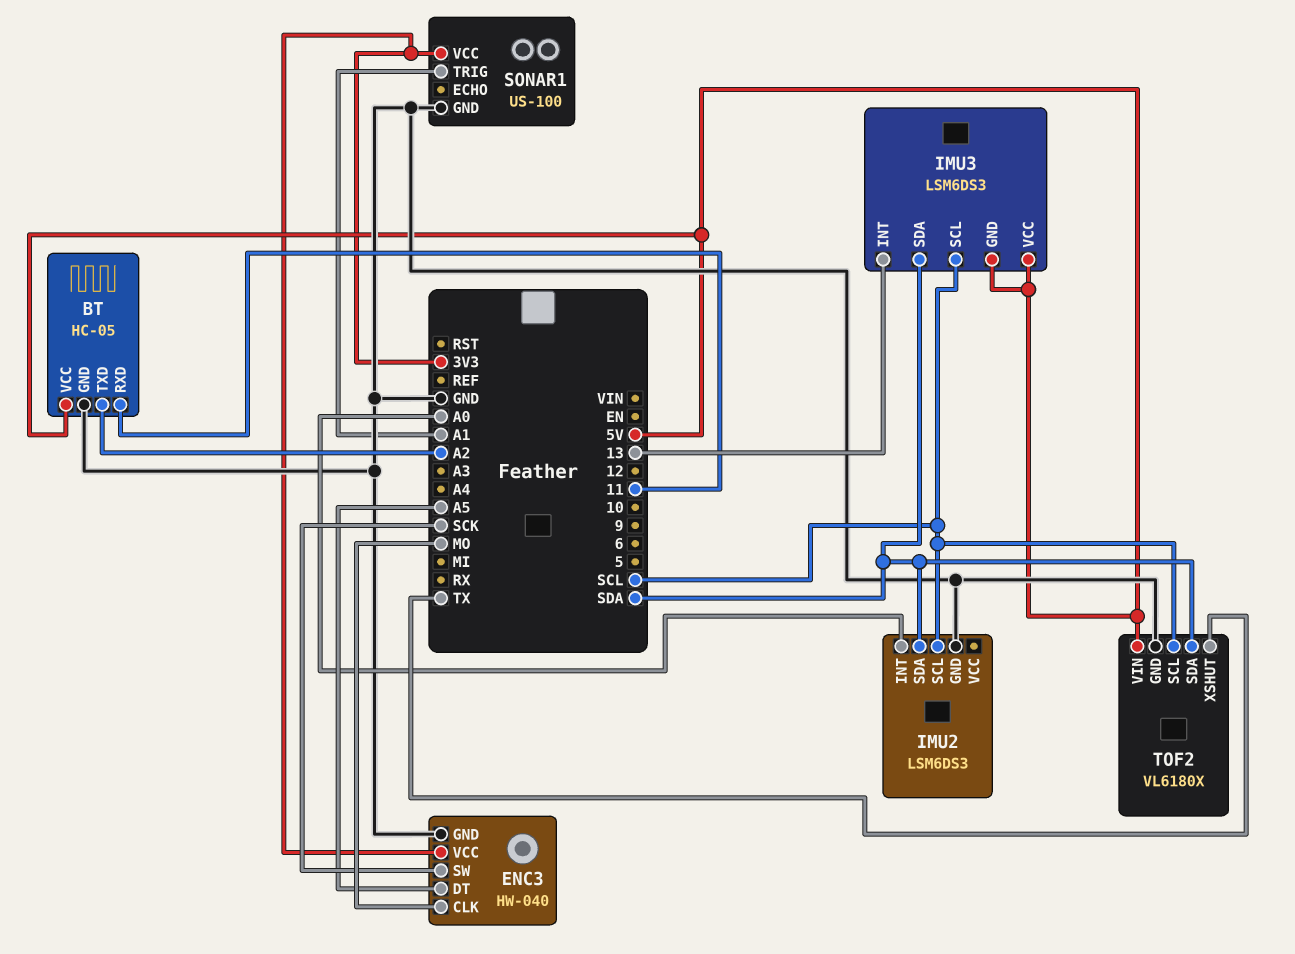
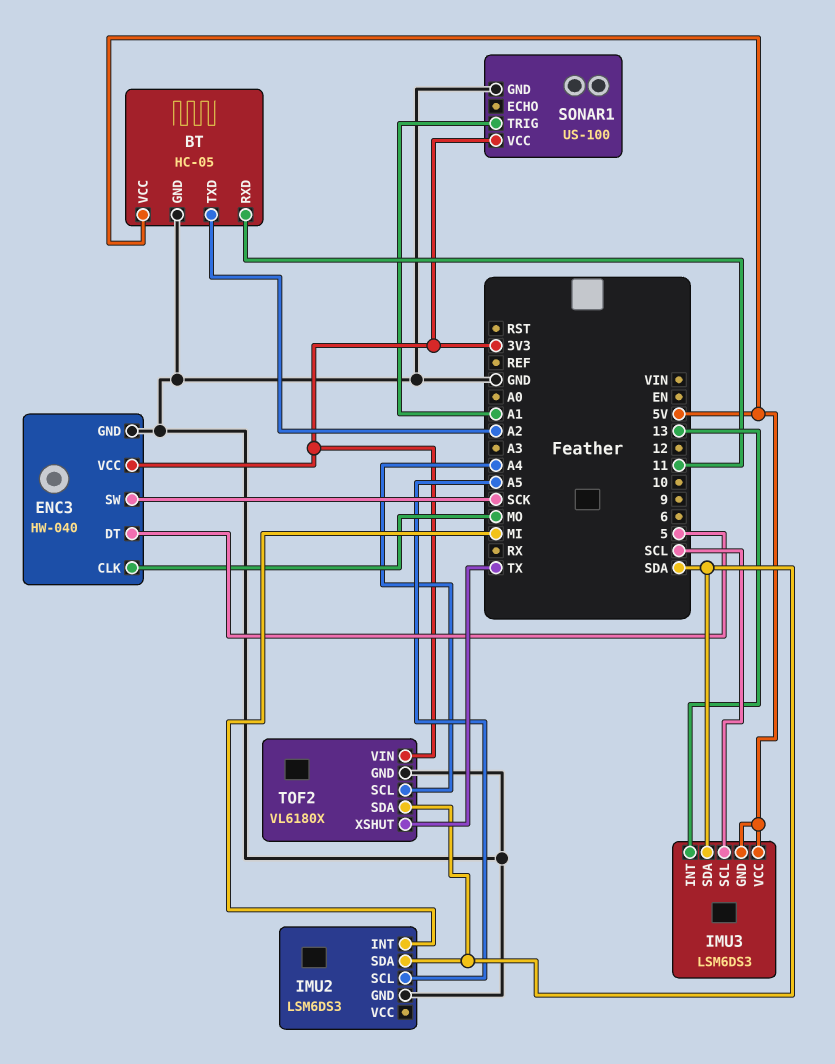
ENC3 pin DT: A5 -> 5
IMU2 pin INT: A0 -> MI
IMU2 pin SCL: SCL -> A5
TOF2 pin SCL: SCL -> A4
TOF2 pin VIN: 5V -> 3V3

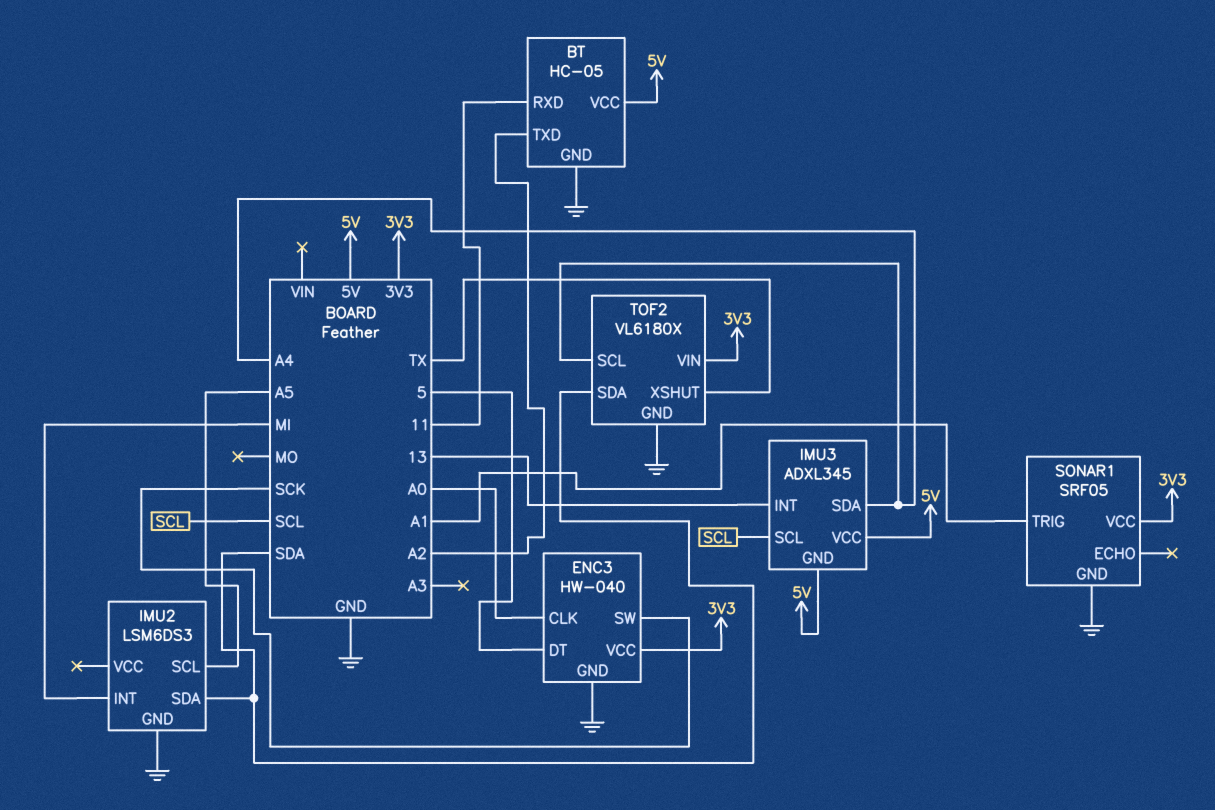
ENC3 pin CLK: MO -> A0
IMU3: LSM6DS3 -> ADXL345
IMU3 pin SDA: SDA -> A4
SONAR1: US-100 -> SRF05

